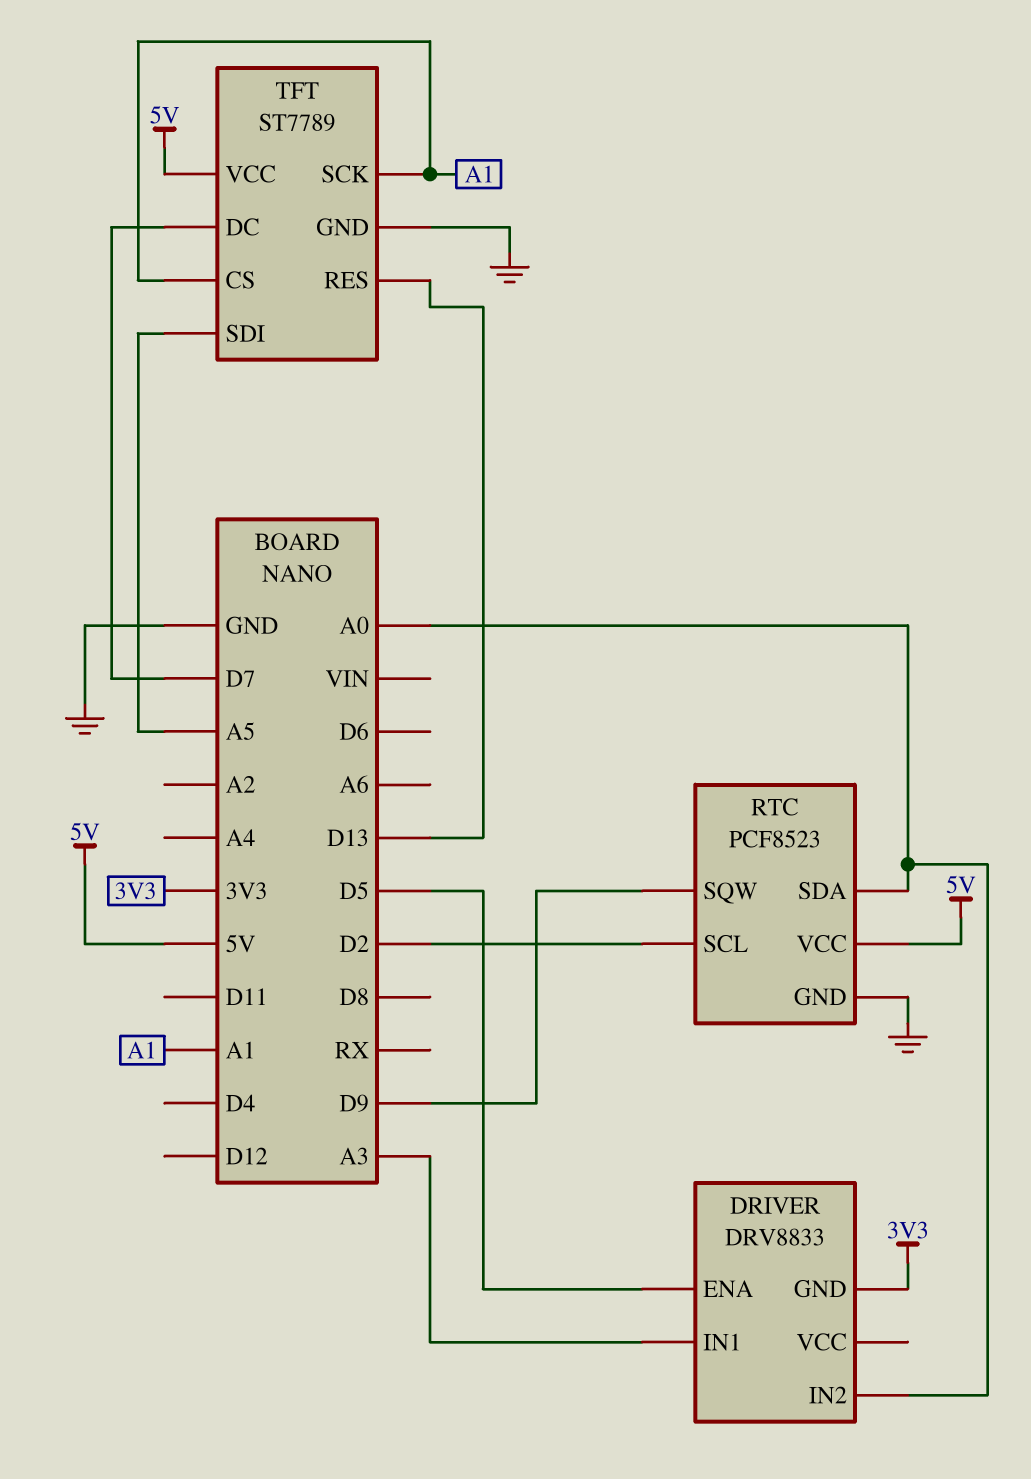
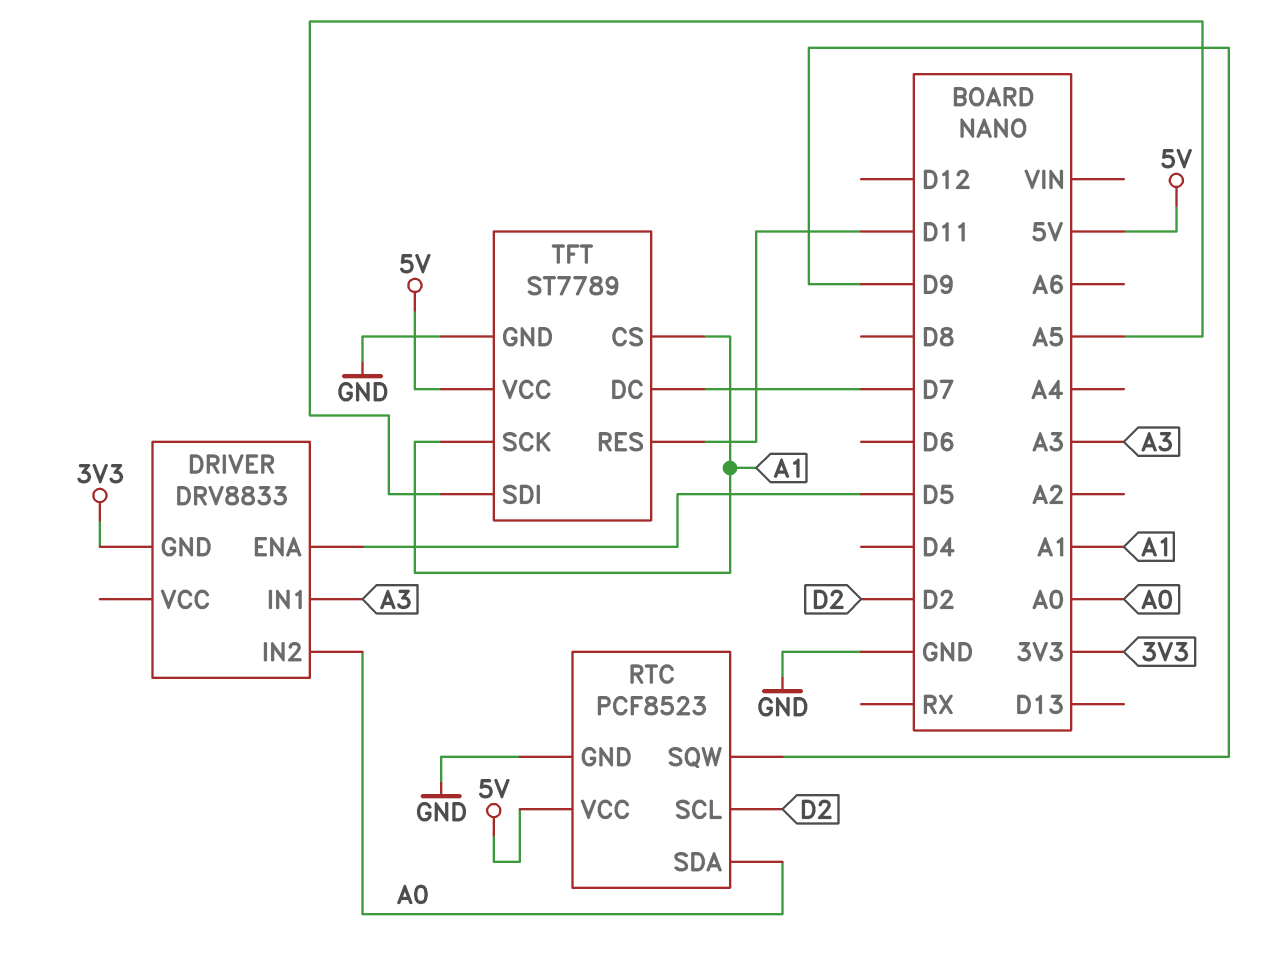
TFT pin RES: D13 -> D11

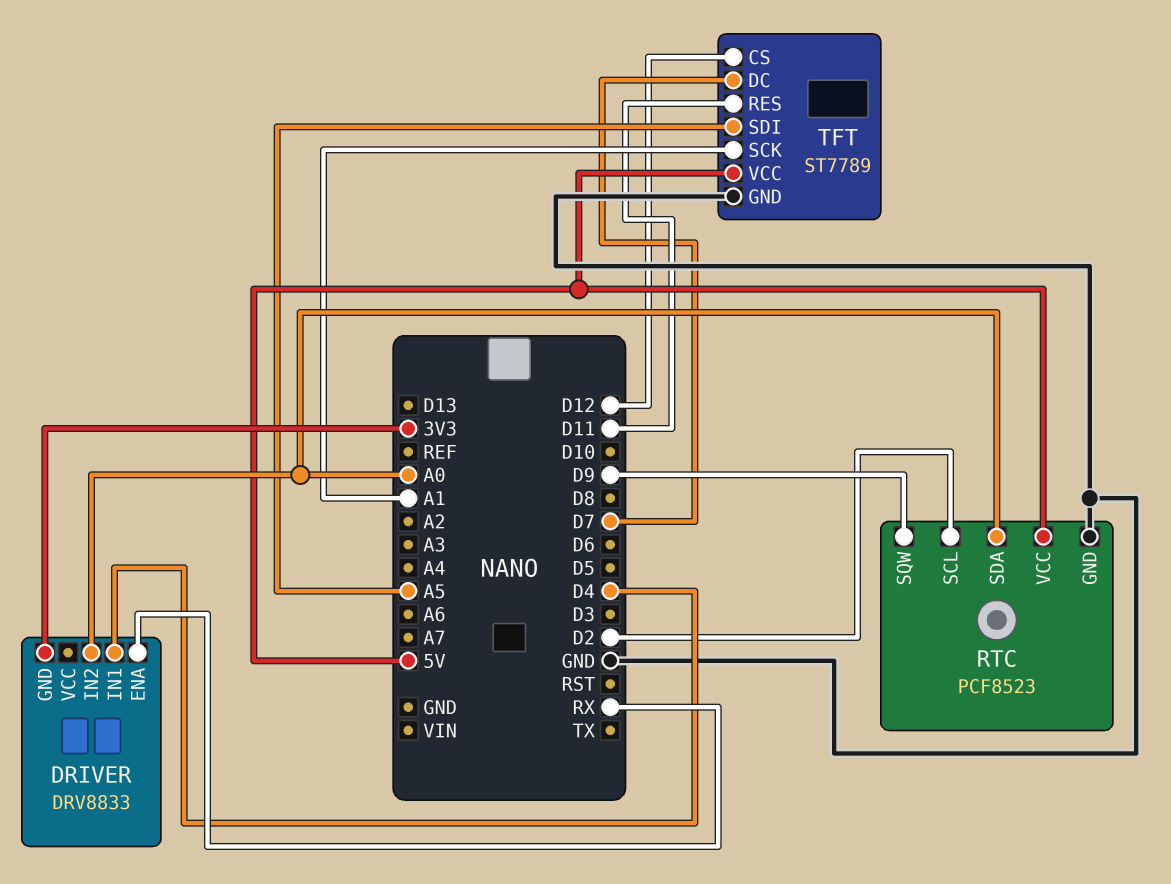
DRIVER pin ENA: D5 -> RX
DRIVER pin IN1: A3 -> D4
TFT pin CS: A1 -> D12

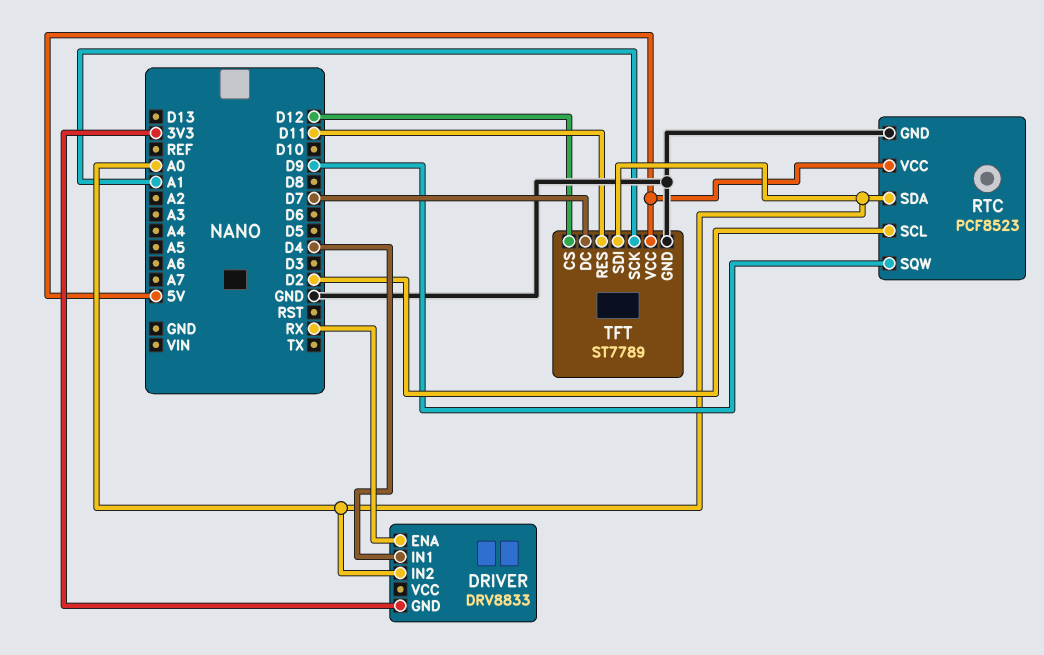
TFT pin SDI: A5 -> A0

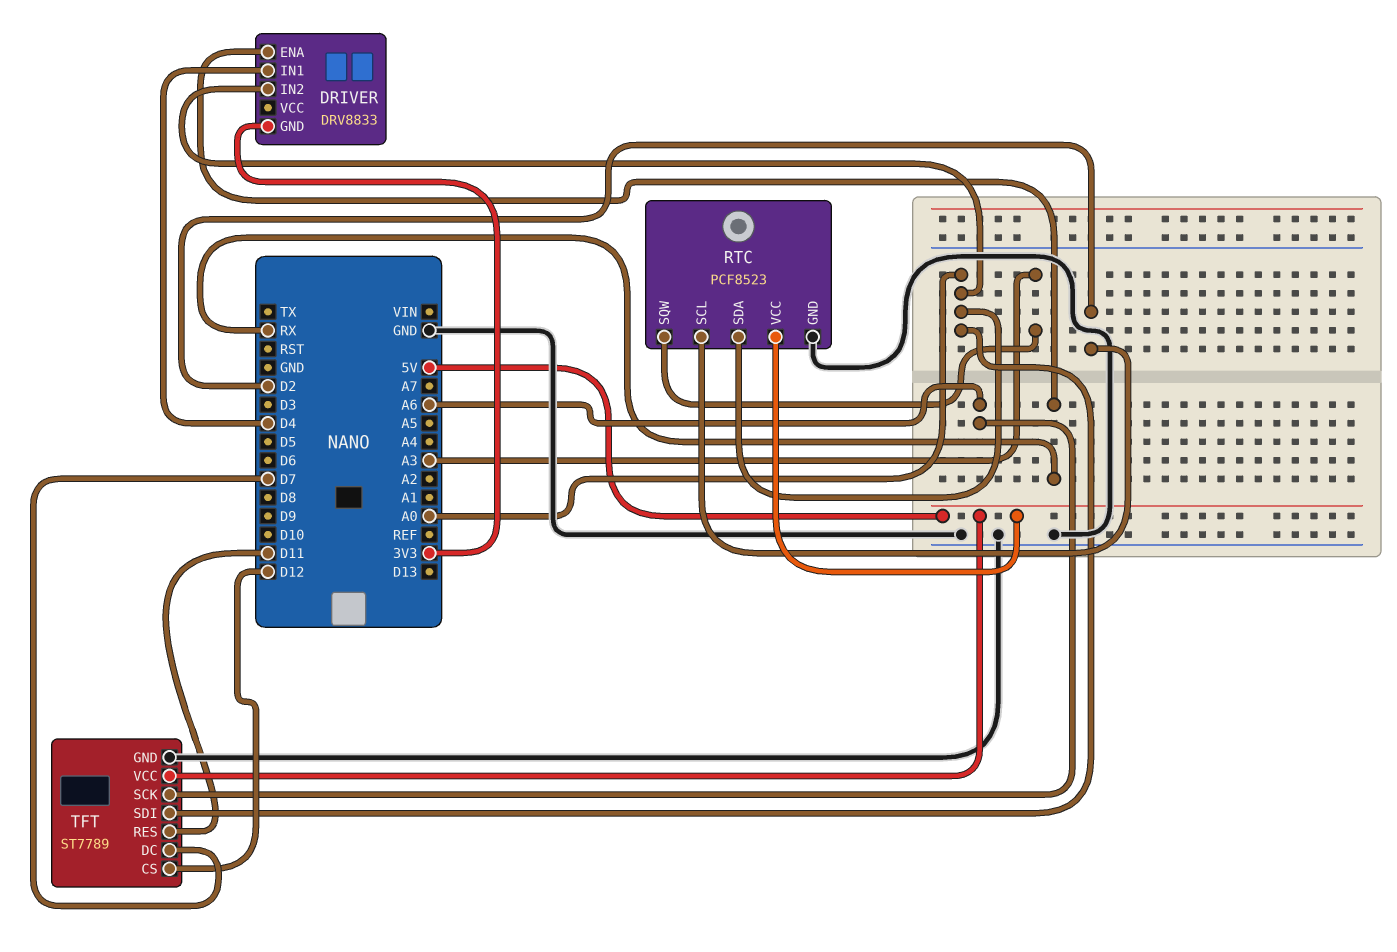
RTC pin SQW: D9 -> A3
TFT pin SCK: A1 -> A6

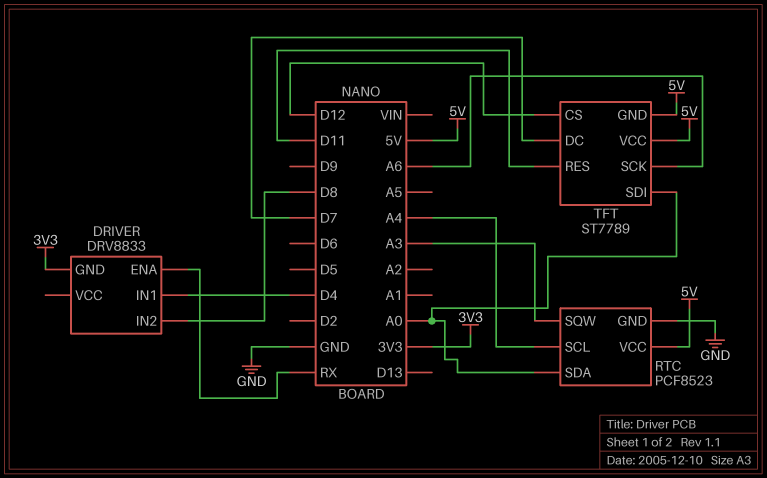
DRIVER pin IN2: A0 -> D8
RTC pin SCL: D2 -> A4
TFT pin GND: GND -> 5V

